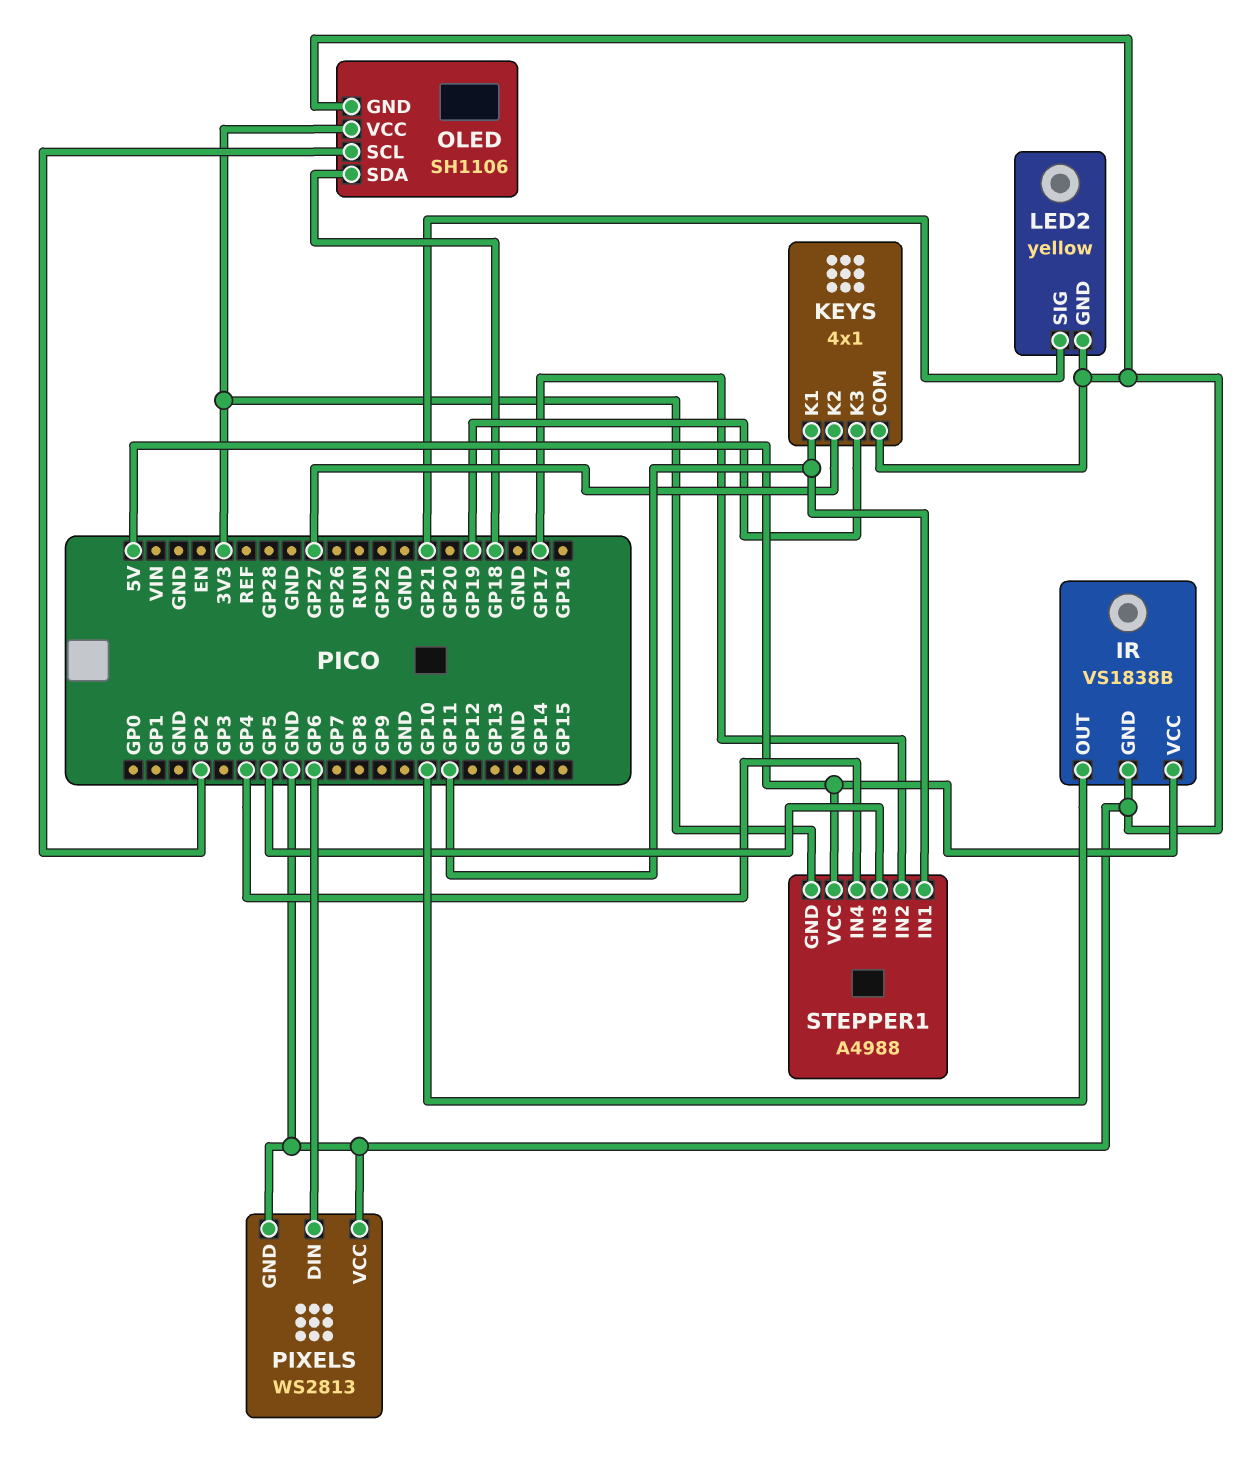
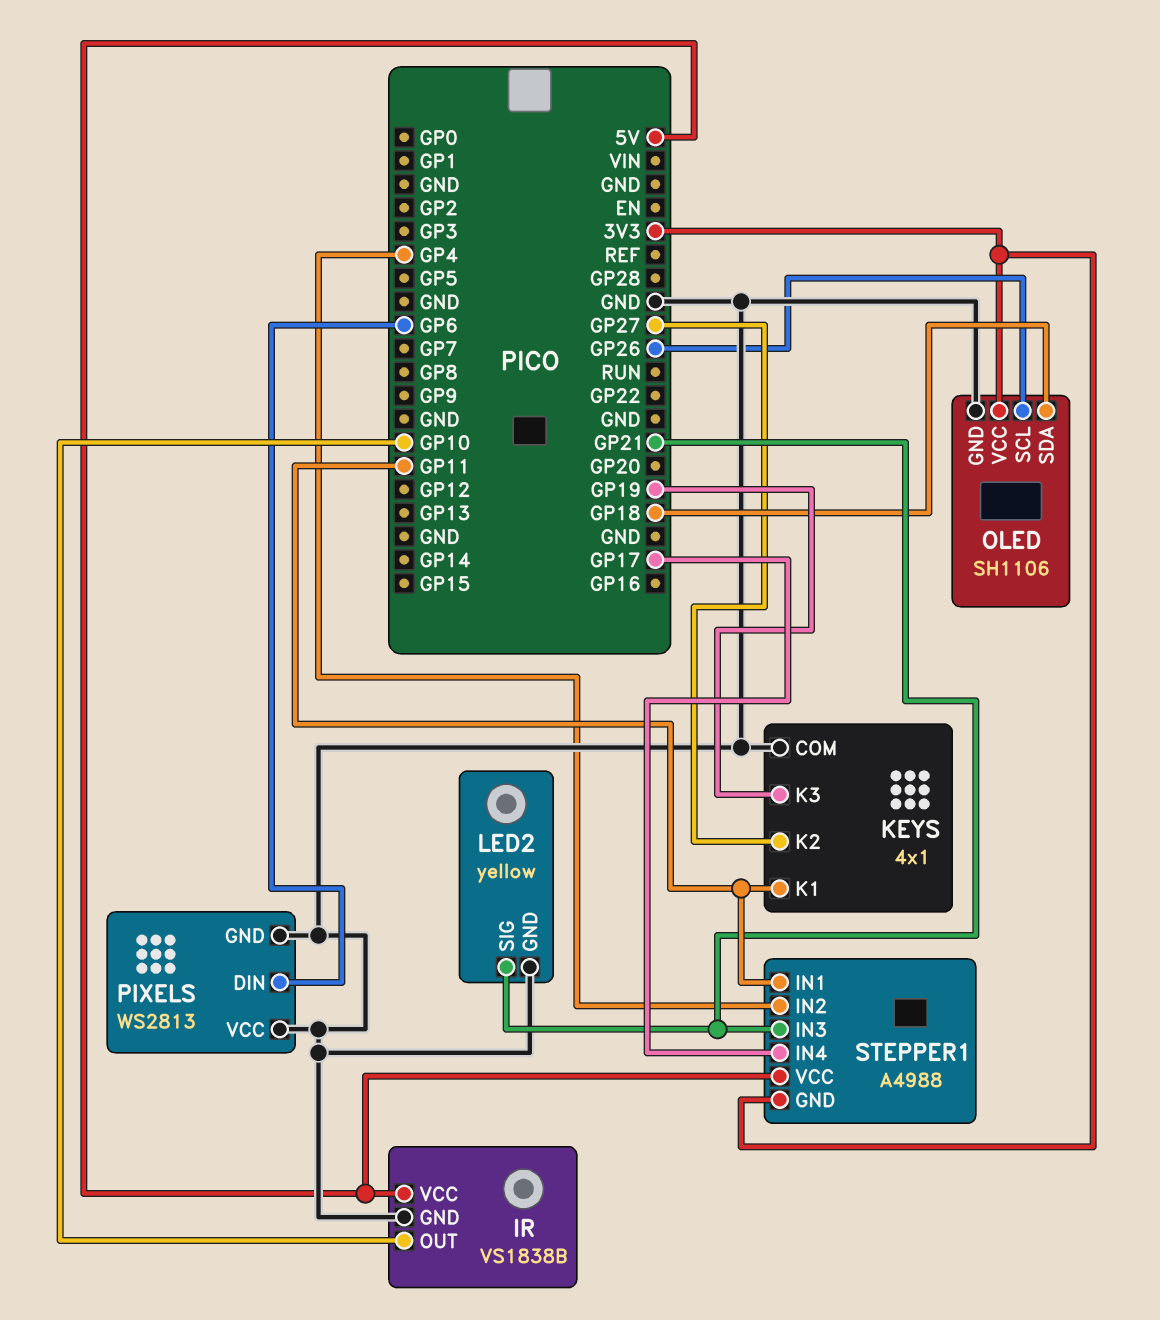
OLED pin SCL: GP2 -> GP26
STEPPER1 pin IN2: GP17 -> GP4
STEPPER1 pin IN3: GP5 -> GP21
STEPPER1 pin IN4: GP4 -> GP17

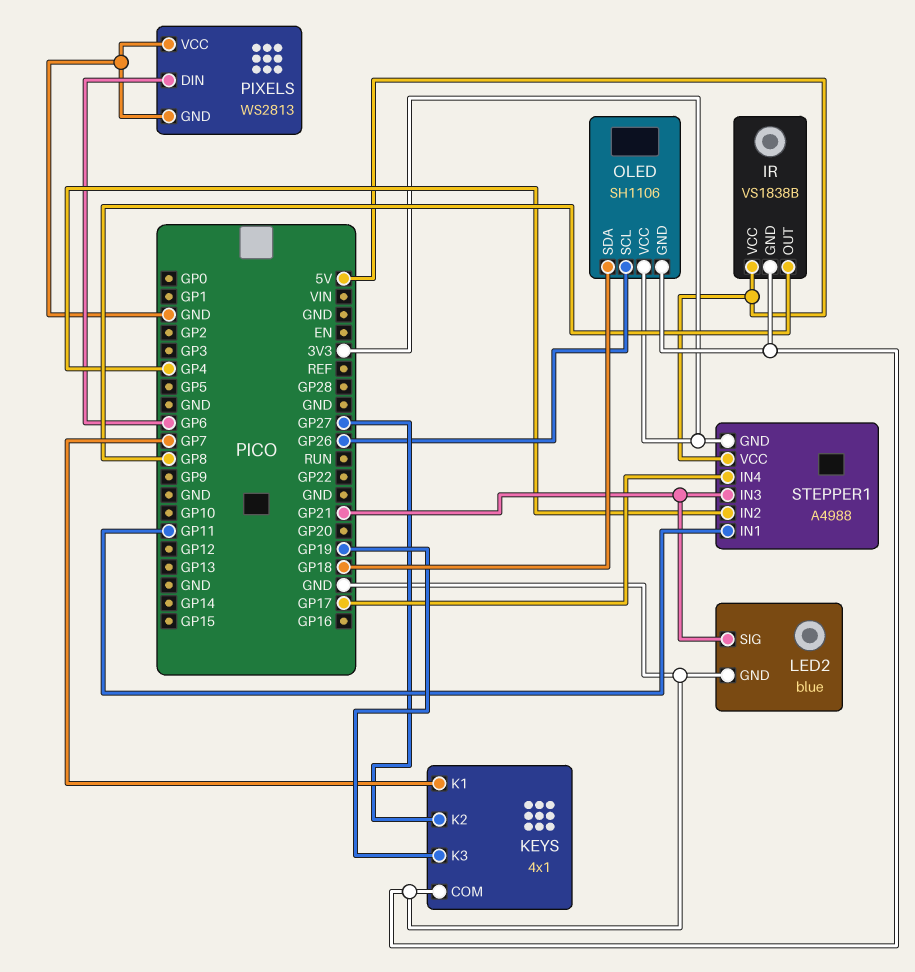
IR pin OUT: GP10 -> GP8
KEYS pin K1: GP11 -> GP7
LED2: yellow -> blue

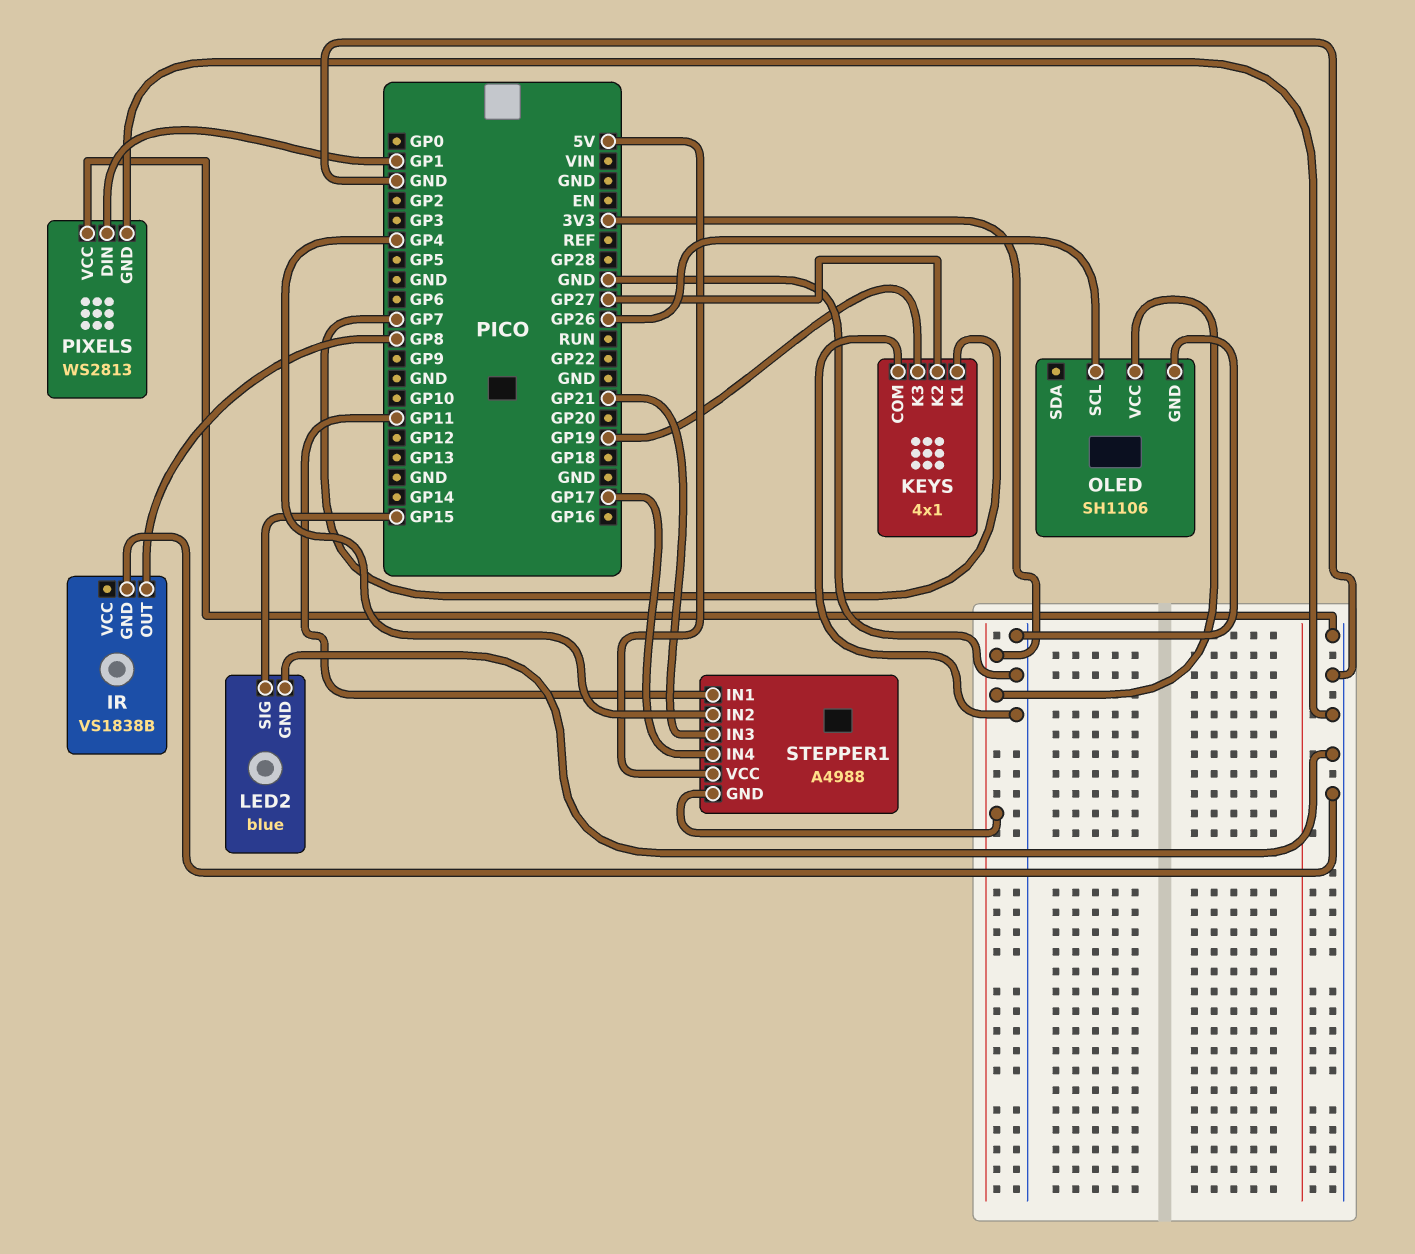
IR pin VCC: 5V -> none
LED2 pin SIG: GP21 -> GP15
OLED pin SDA: GP18 -> none
PIXELS pin DIN: GP6 -> GP1

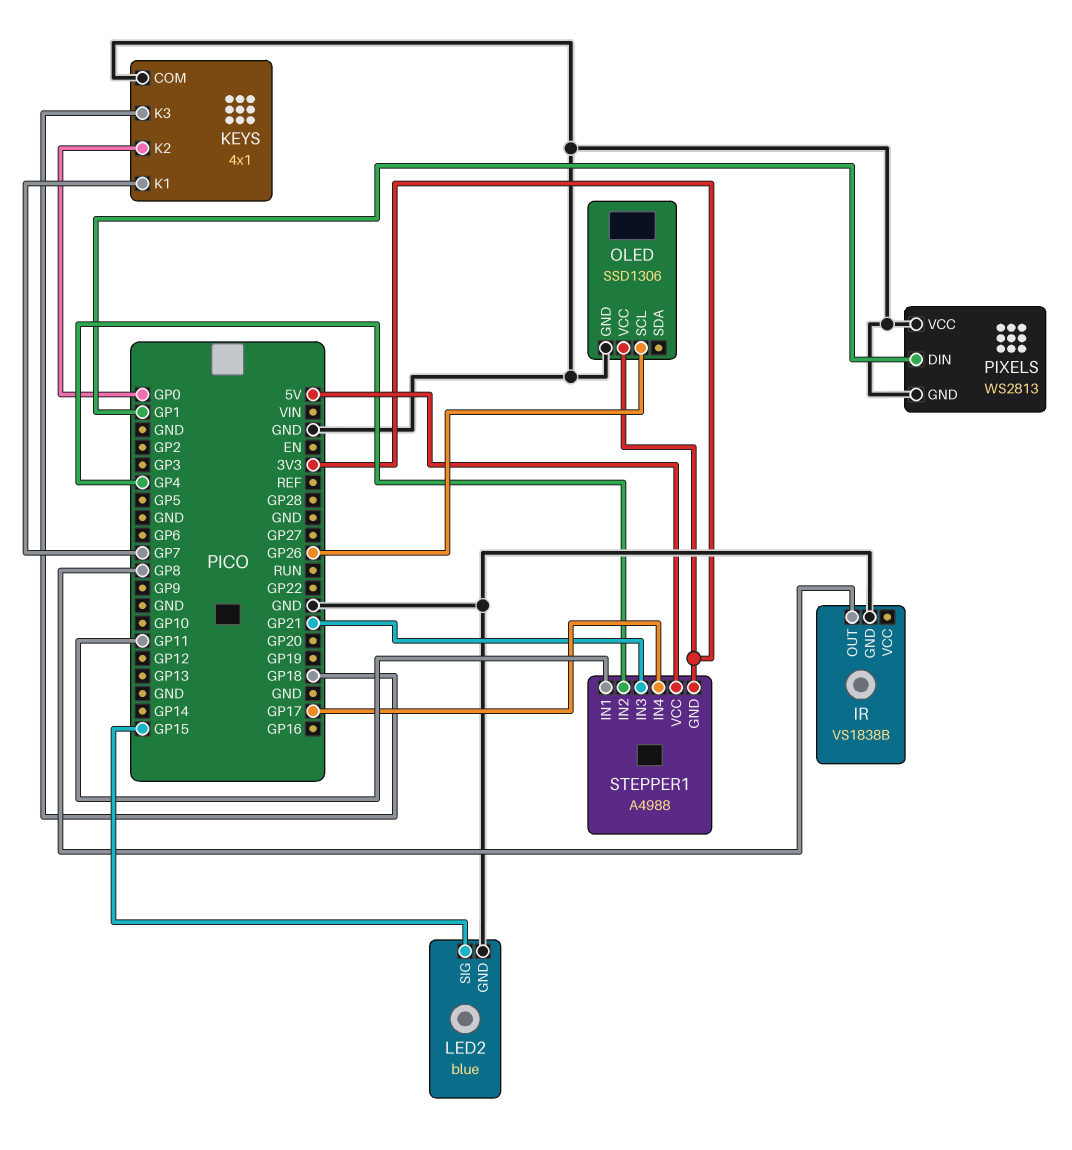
KEYS pin K2: GP27 -> GP0
KEYS pin K3: GP19 -> GP18
OLED: SH1106 -> SSD1306

